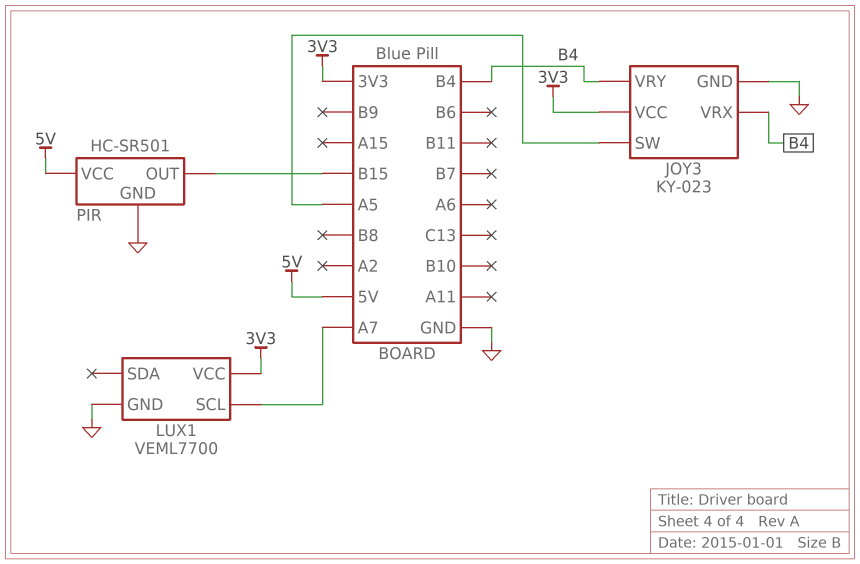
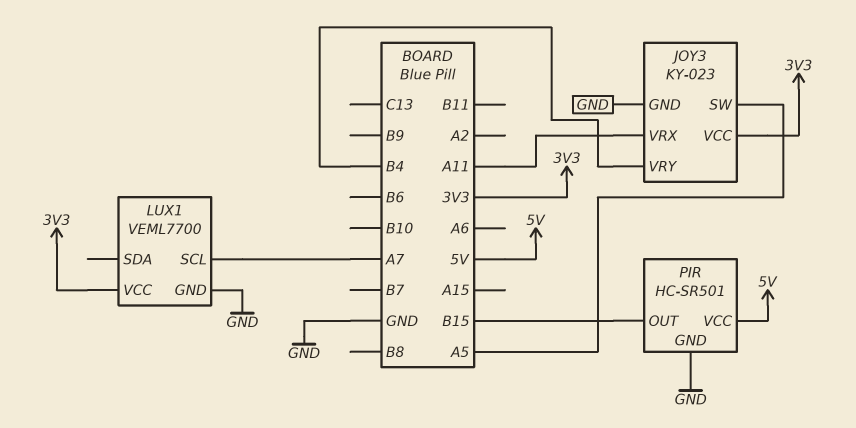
JOY3 pin VRX: B4 -> A11

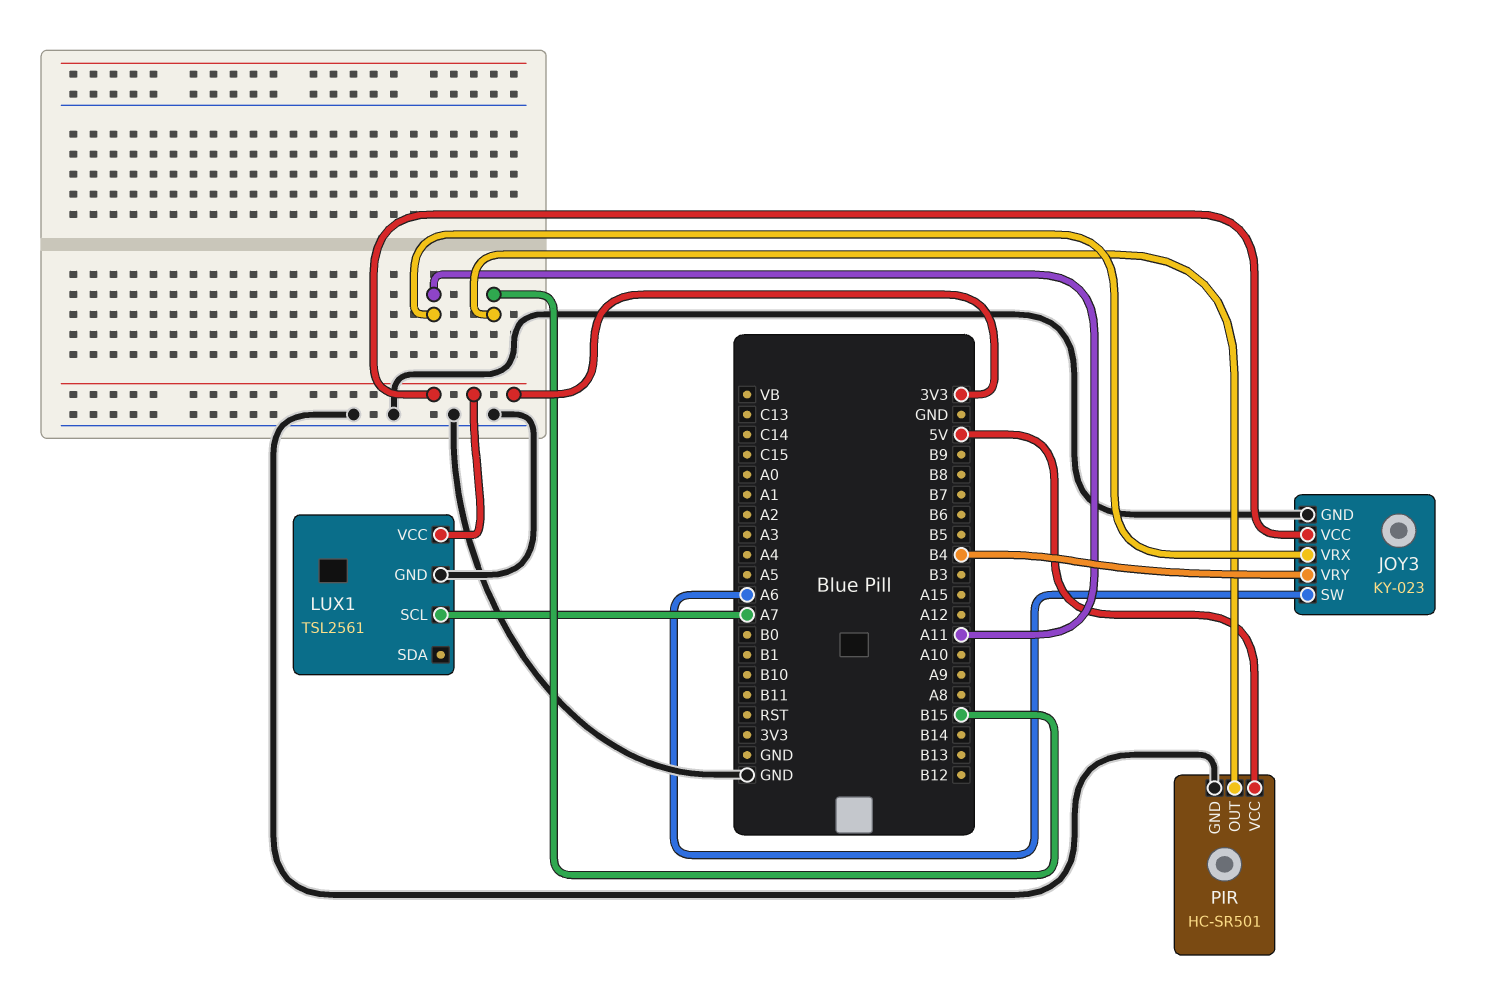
JOY3 pin SW: A5 -> A6
LUX1: VEML7700 -> TSL2561

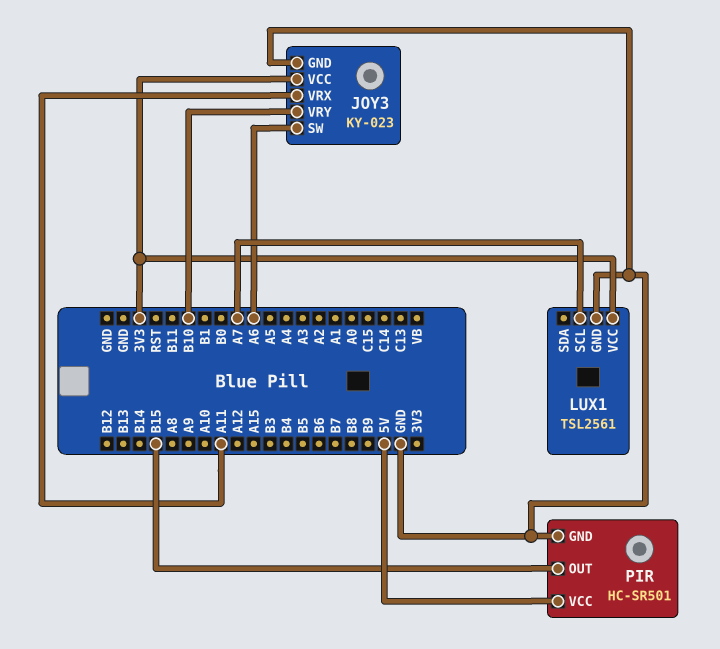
JOY3 pin VRY: B4 -> B10

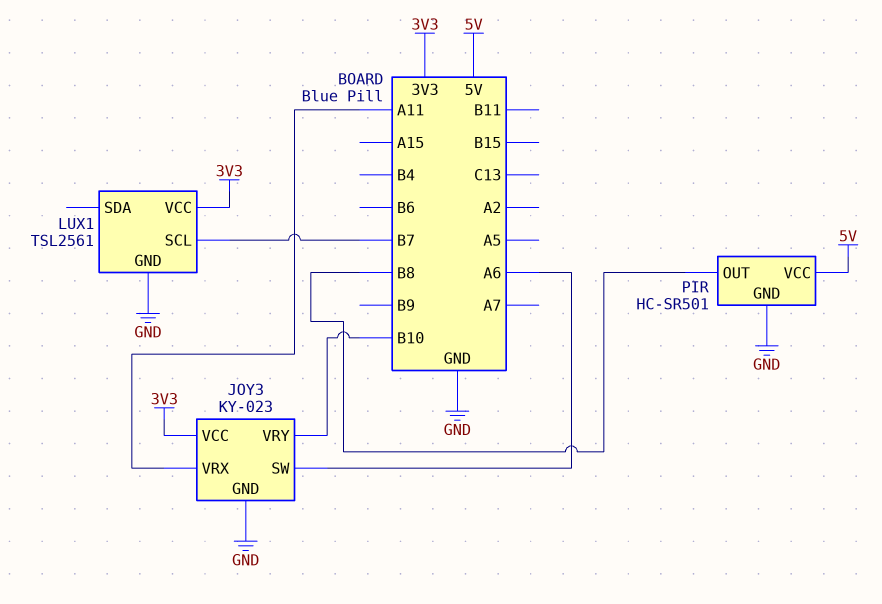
LUX1 pin SCL: A7 -> B7
PIR pin OUT: B15 -> B8

